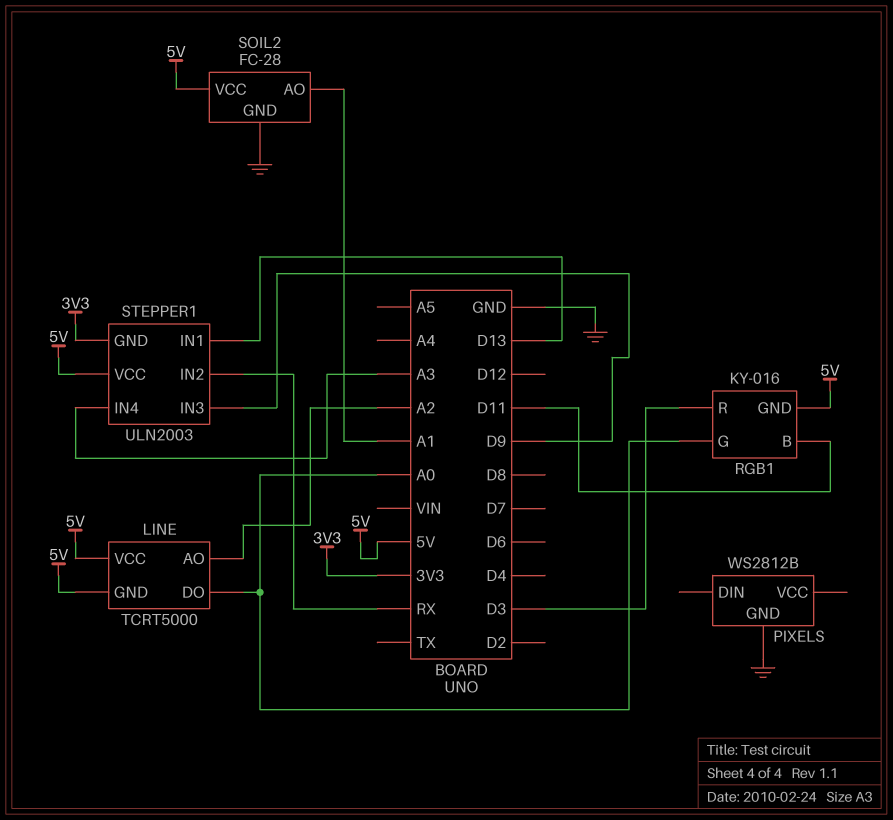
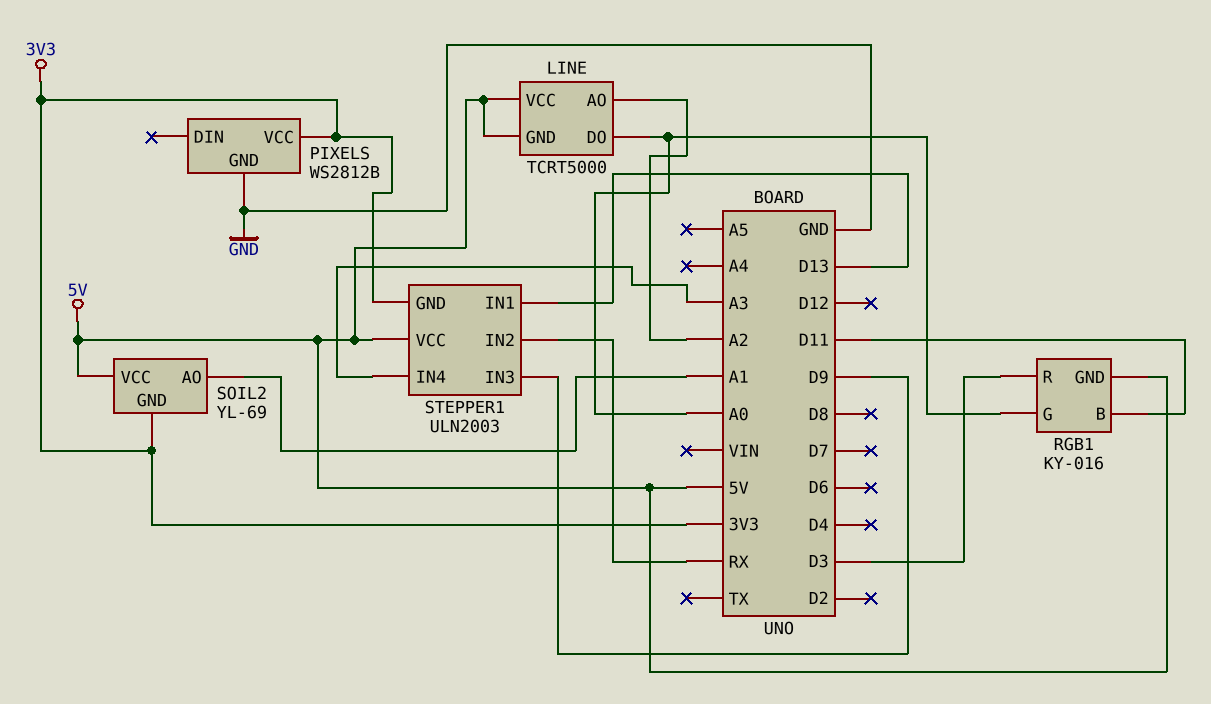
PIXELS pin VCC: none -> 3V3
SOIL2: FC-28 -> YL-69
SOIL2 pin GND: GND -> 3V3

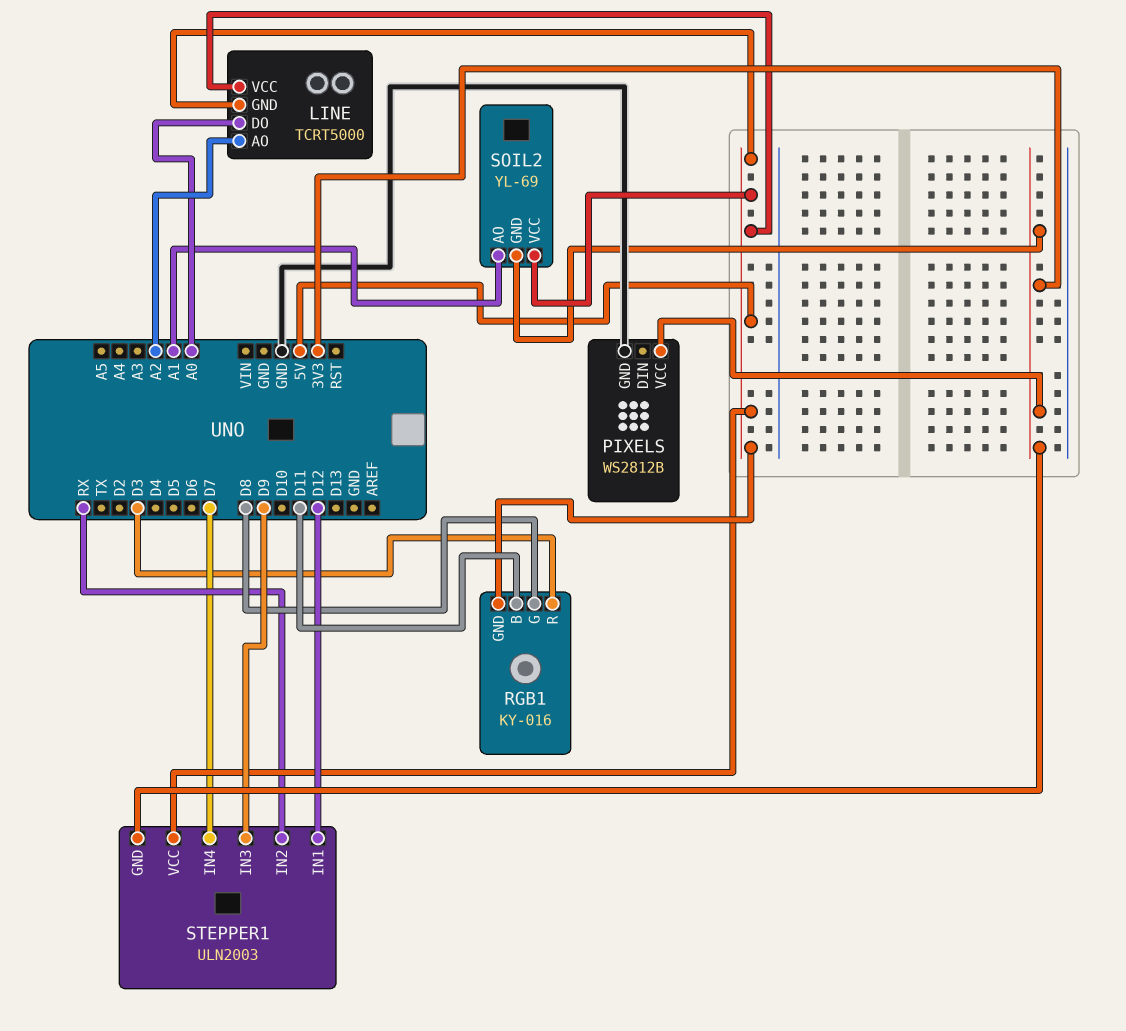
RGB1 pin G: A0 -> D8
STEPPER1 pin IN1: D13 -> D12
STEPPER1 pin IN4: A3 -> D7

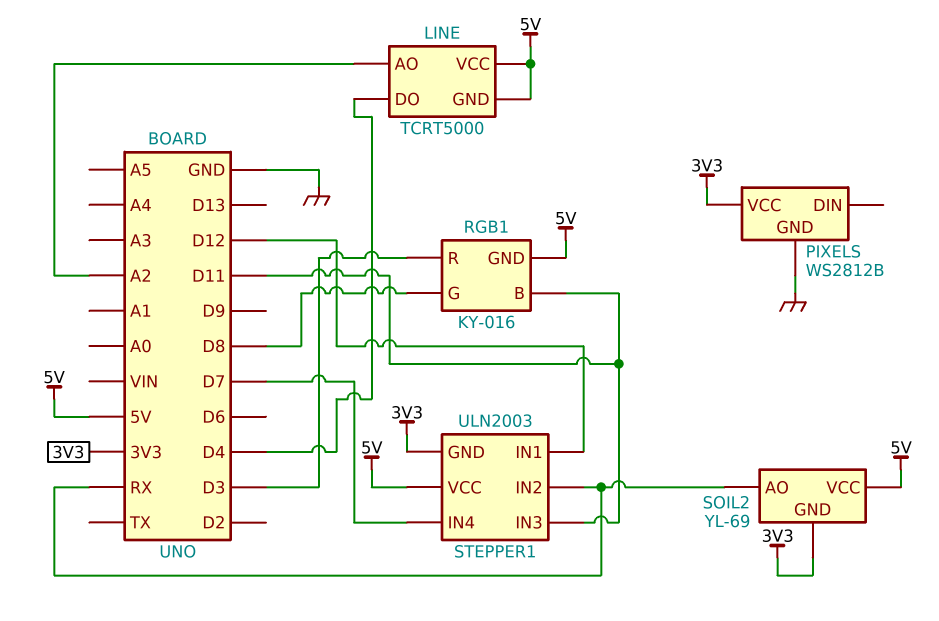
LINE pin DO: A0 -> D4
SOIL2 pin AO: A1 -> RX
STEPPER1 pin IN3: D9 -> D11

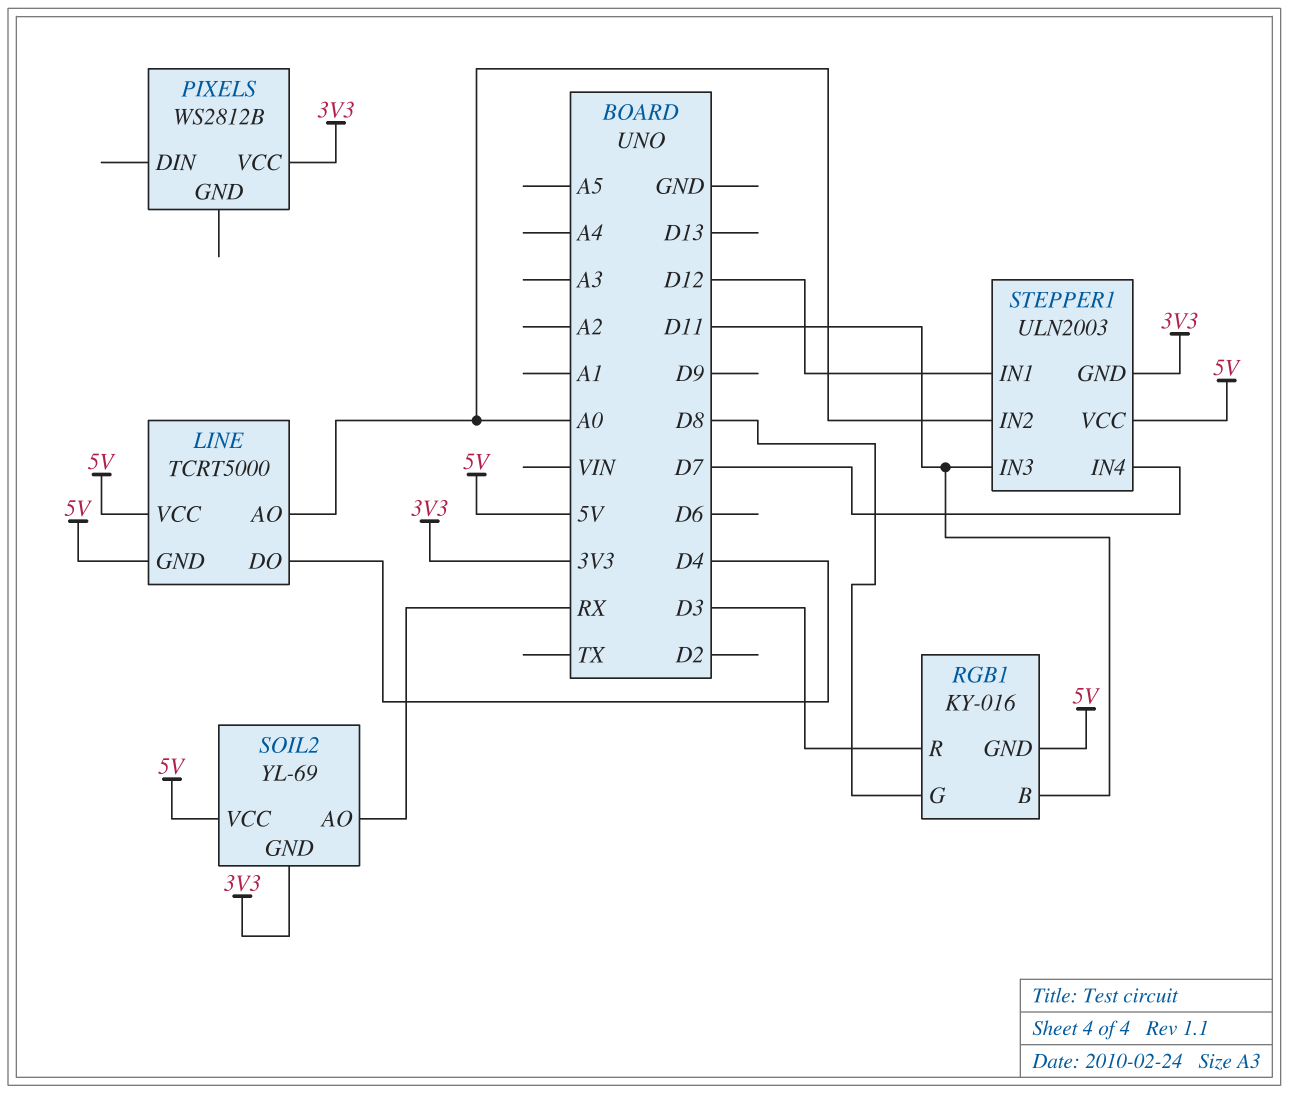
LINE pin AO: A2 -> A0
PIXELS pin GND: GND -> none
STEPPER1 pin IN2: RX -> A0

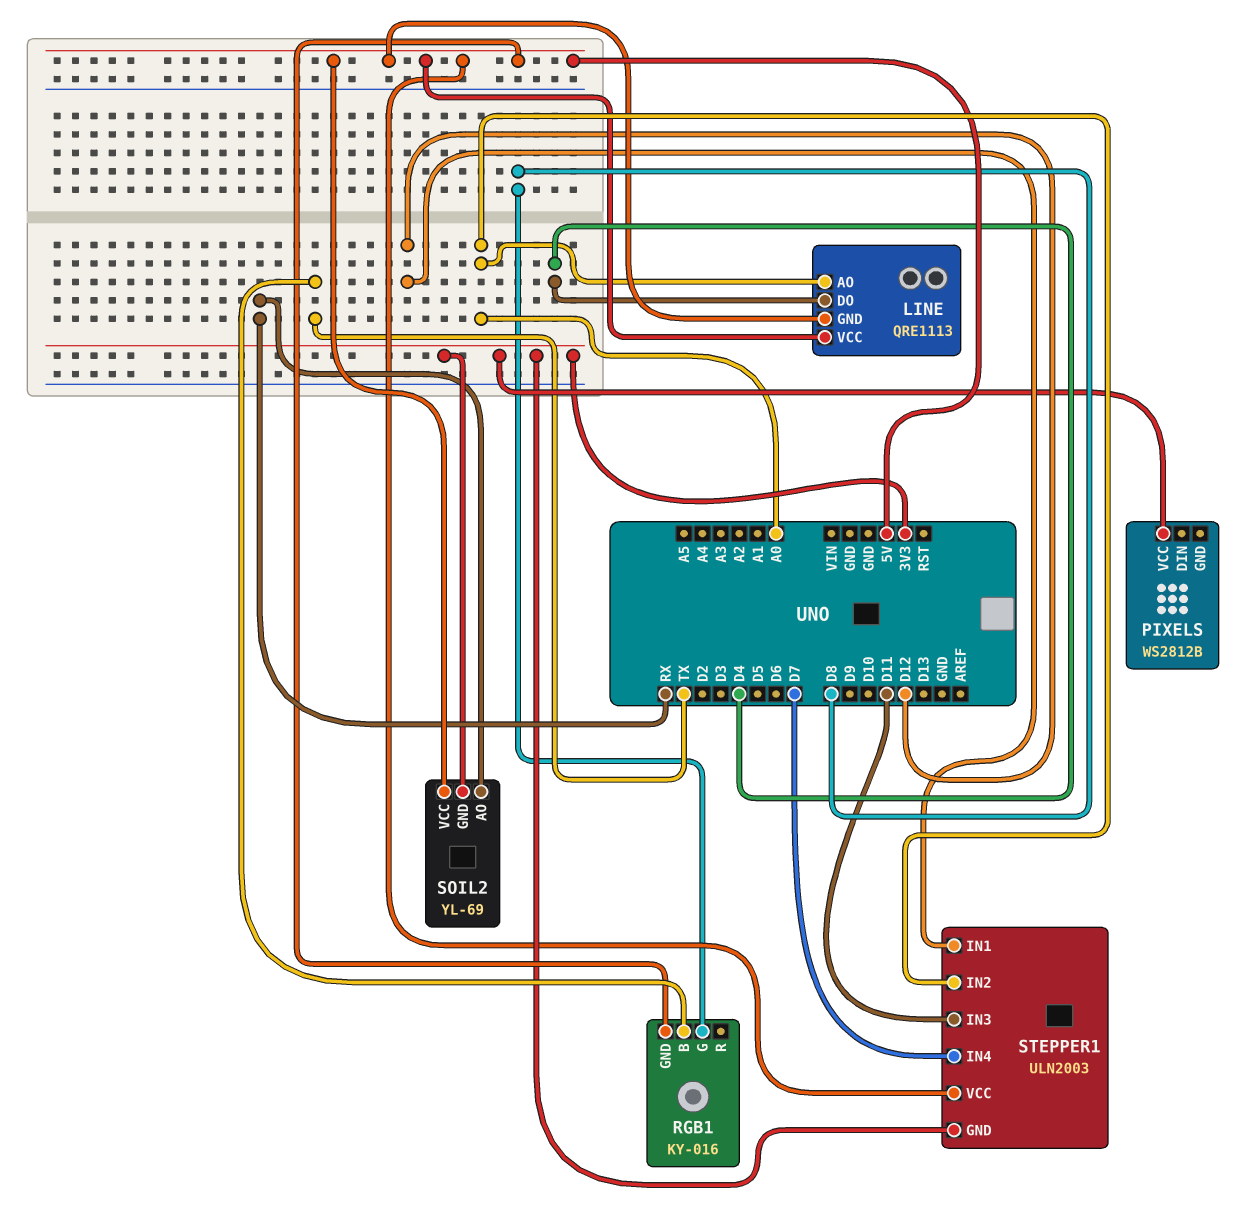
LINE: TCRT5000 -> QRE1113
RGB1 pin B: D11 -> TX
RGB1 pin R: D3 -> none

